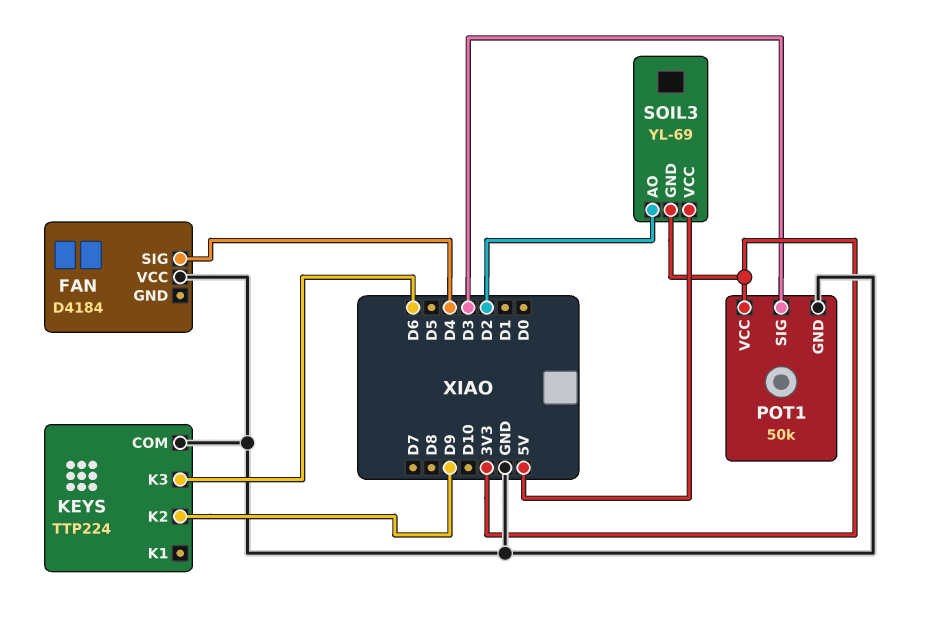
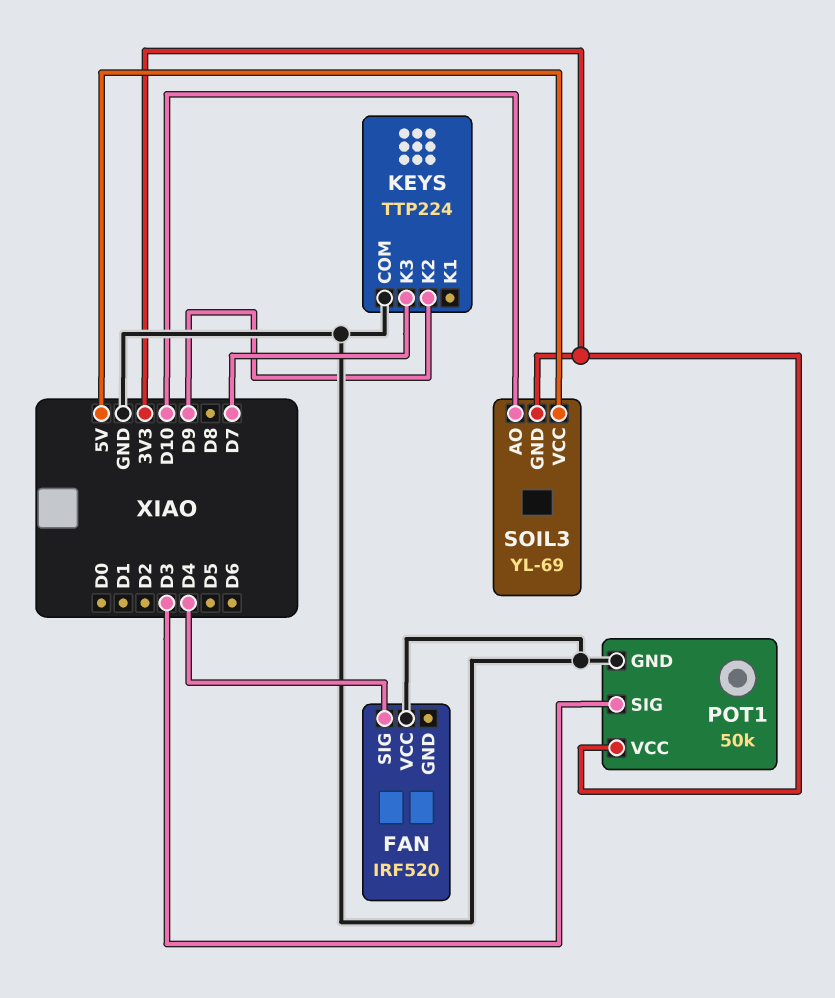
FAN: D4184 -> IRF520
KEYS pin K3: D6 -> D7
SOIL3 pin AO: D2 -> D10

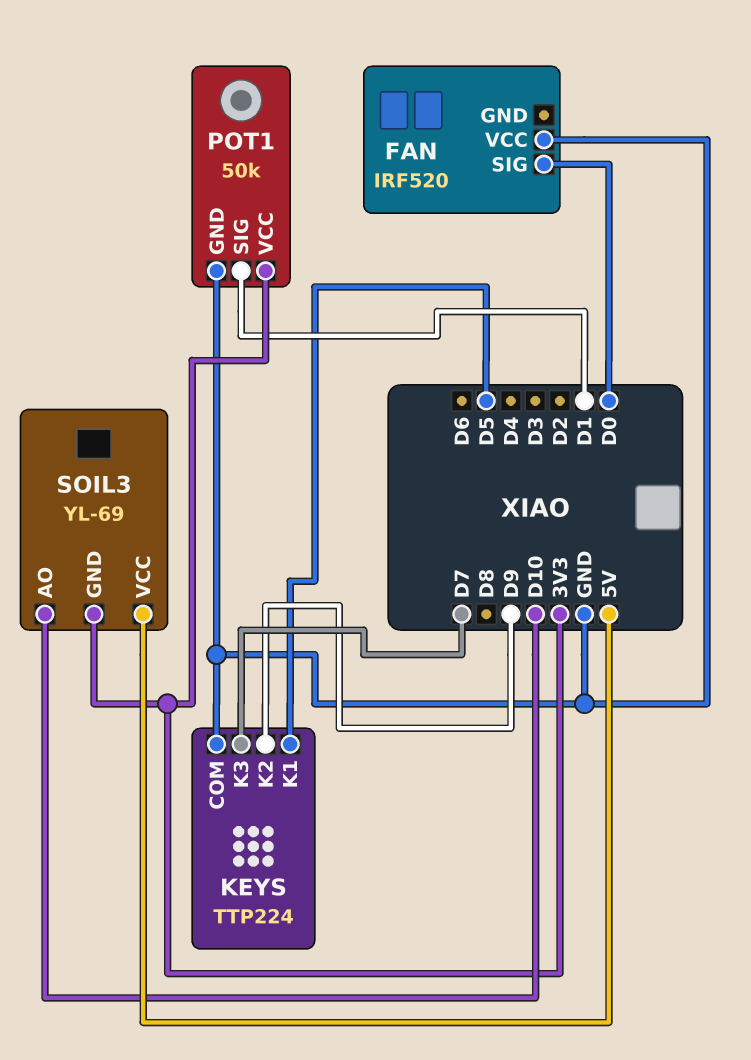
FAN pin SIG: D4 -> D0
KEYS pin K1: none -> D5
POT1 pin SIG: D3 -> D1

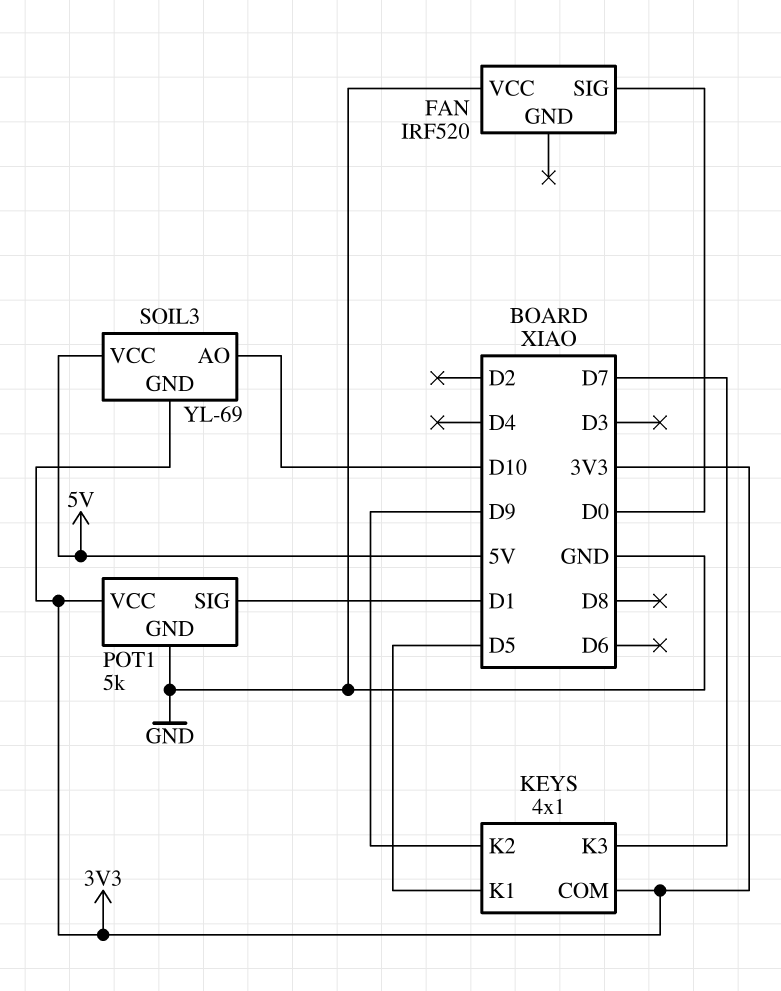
KEYS: TTP224 -> 4x1
KEYS pin COM: GND -> 3V3
POT1: 50k -> 5k

